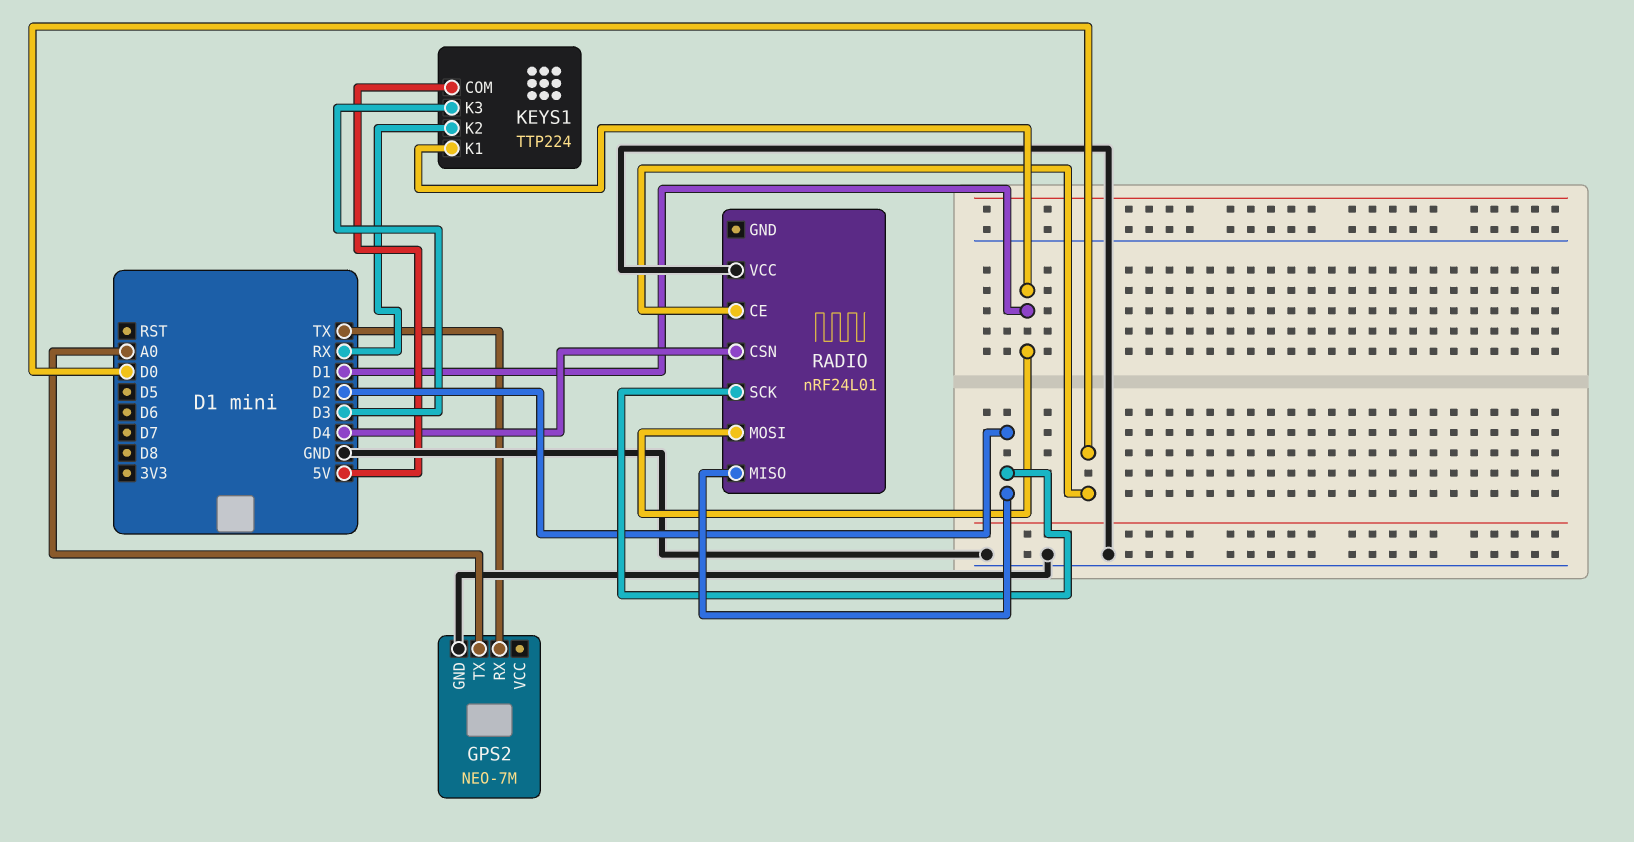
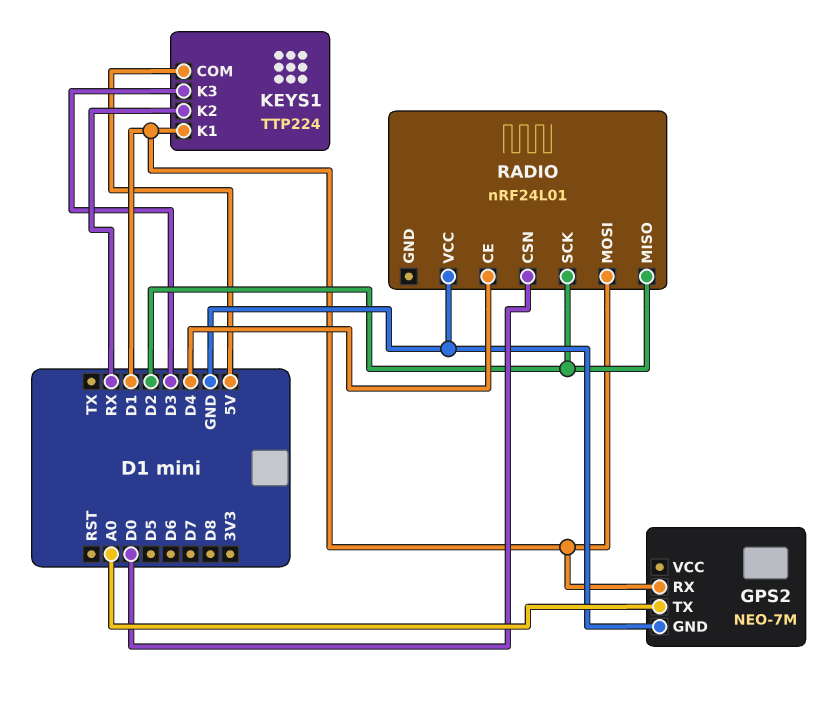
GPS2 pin RX: TX -> D1
RADIO pin CE: D0 -> D4
RADIO pin CSN: D4 -> D0

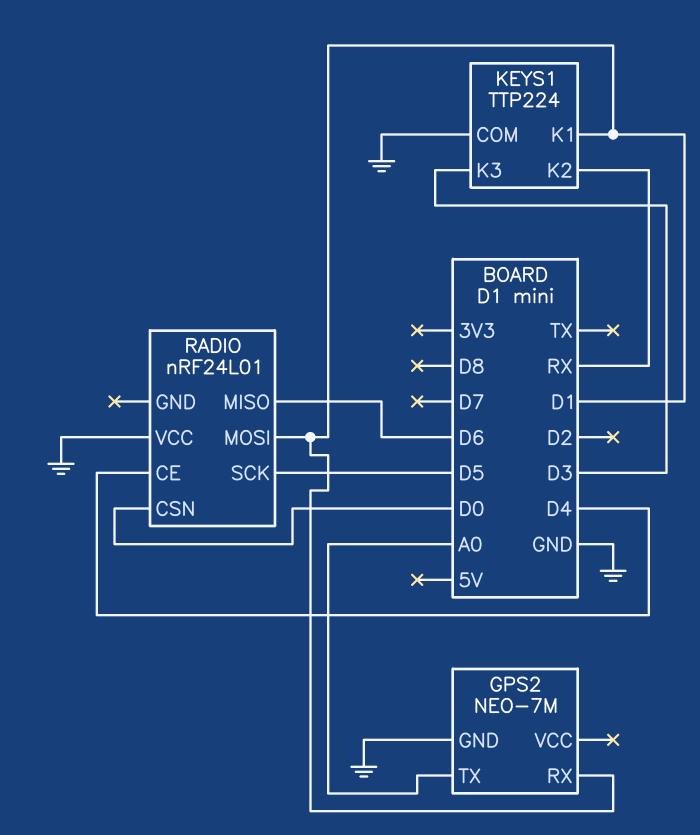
KEYS1 pin COM: 5V -> GND
RADIO pin MISO: D2 -> D6
RADIO pin SCK: D2 -> D5

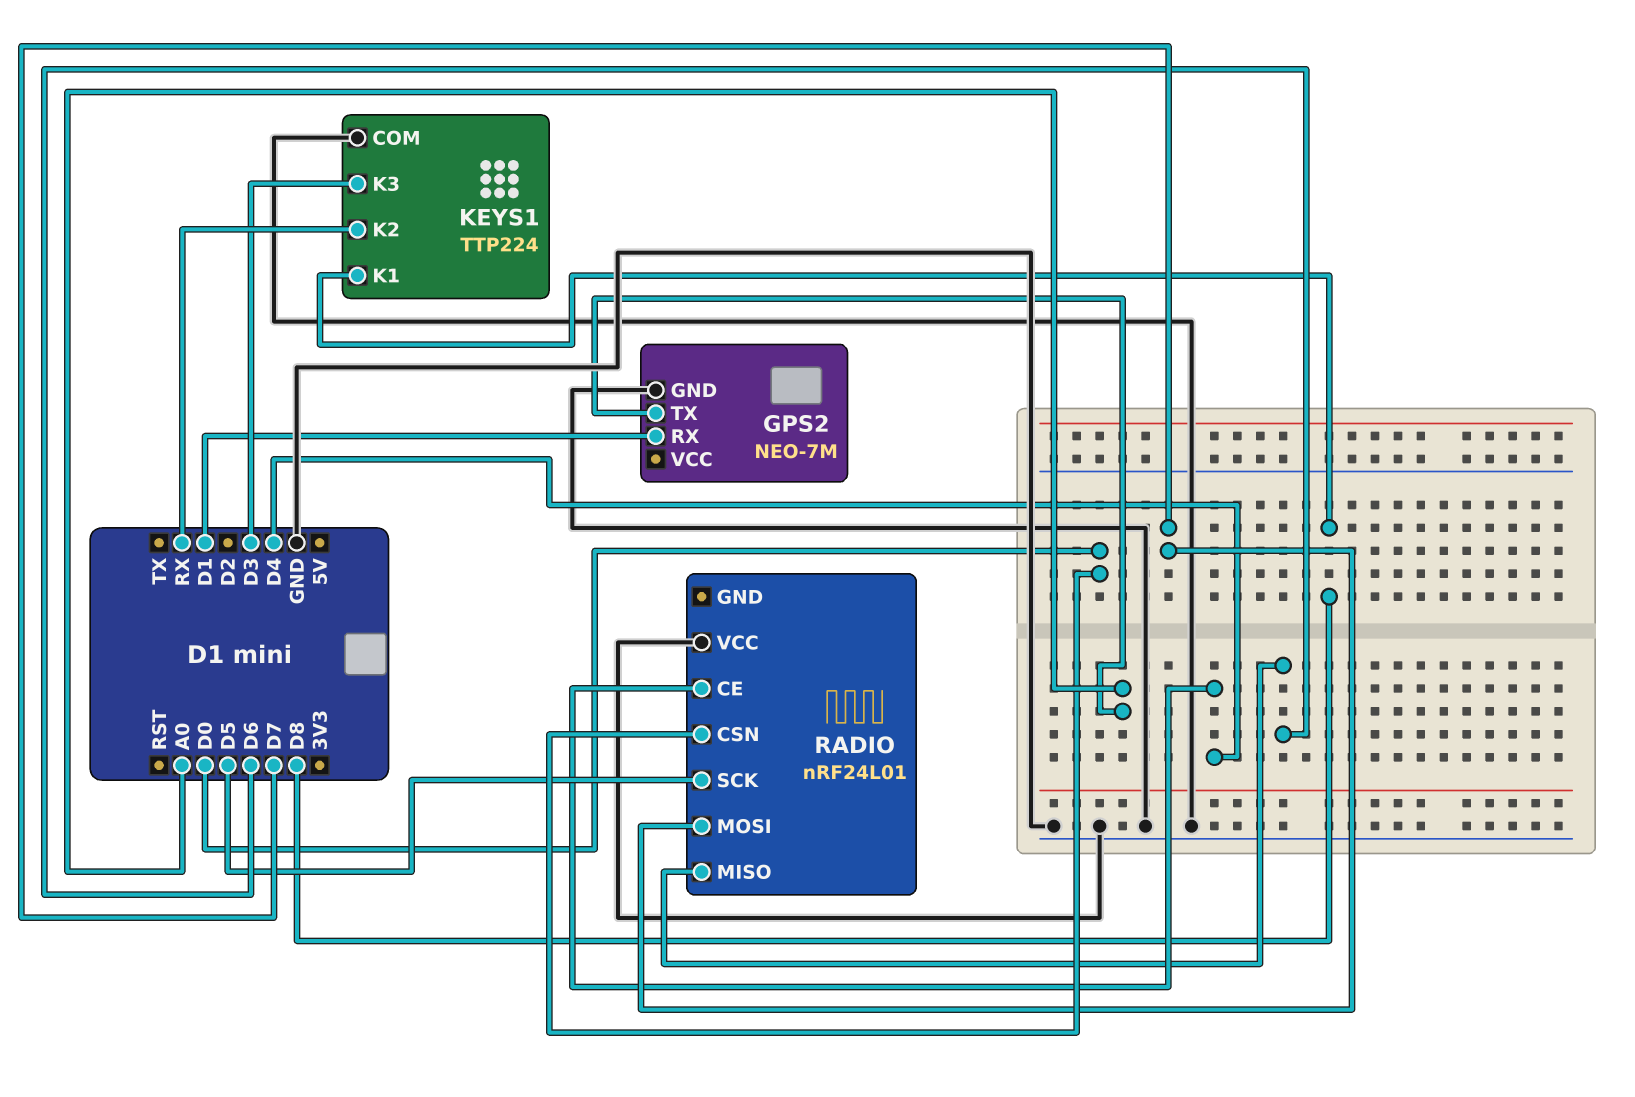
KEYS1 pin K1: D1 -> D8
RADIO pin MOSI: D1 -> D7

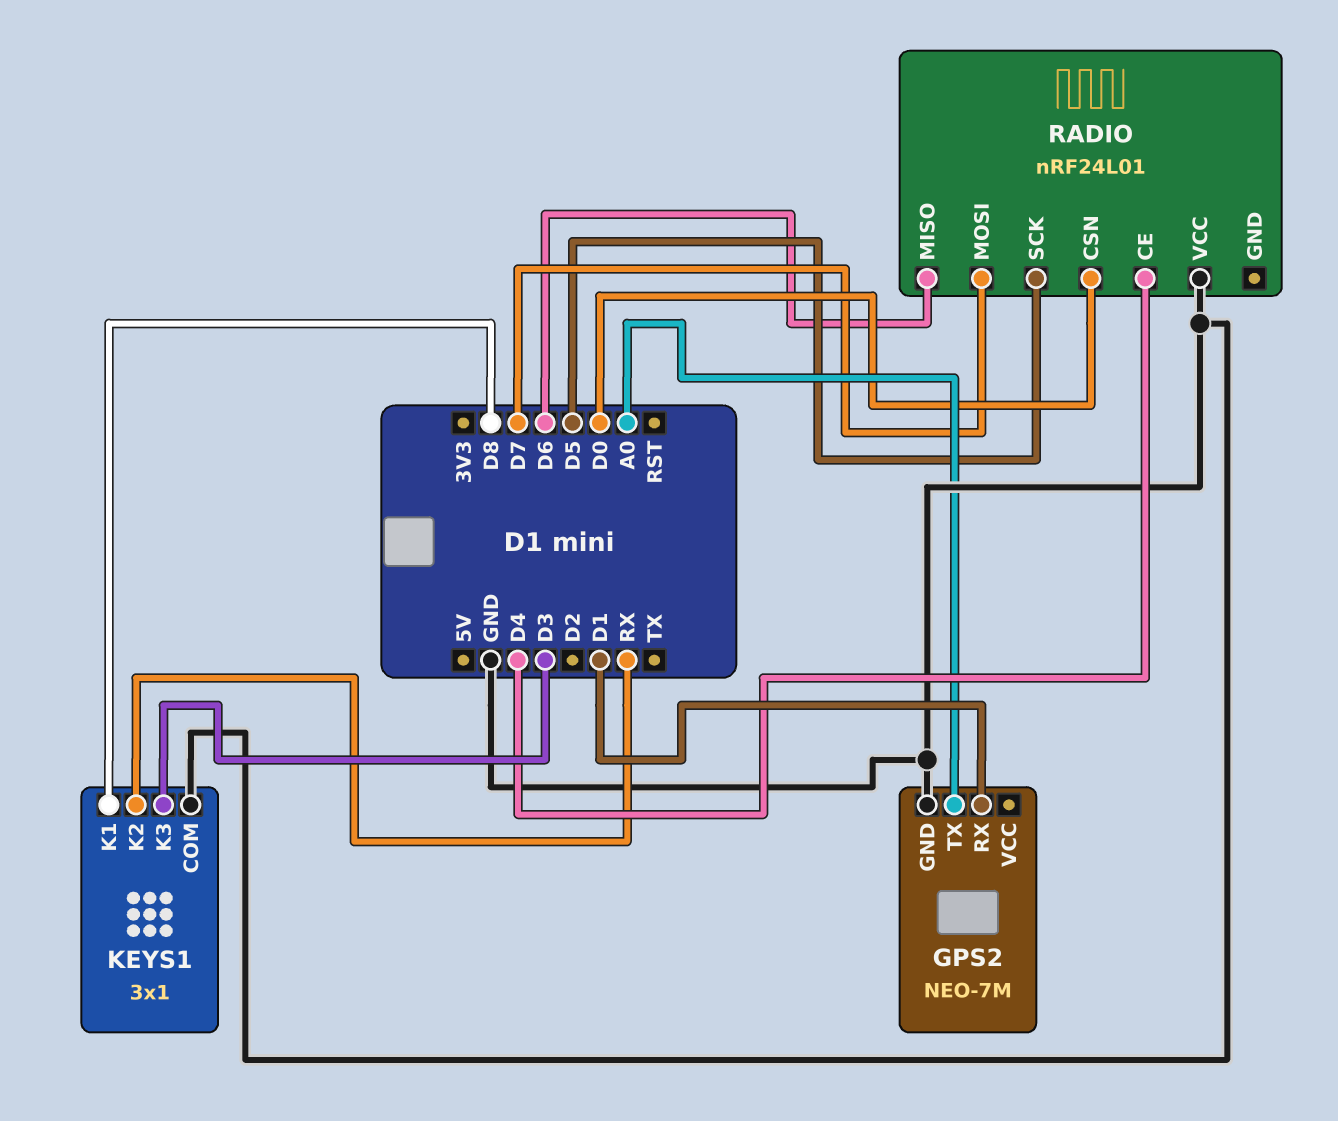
KEYS1: TTP224 -> 3x1

